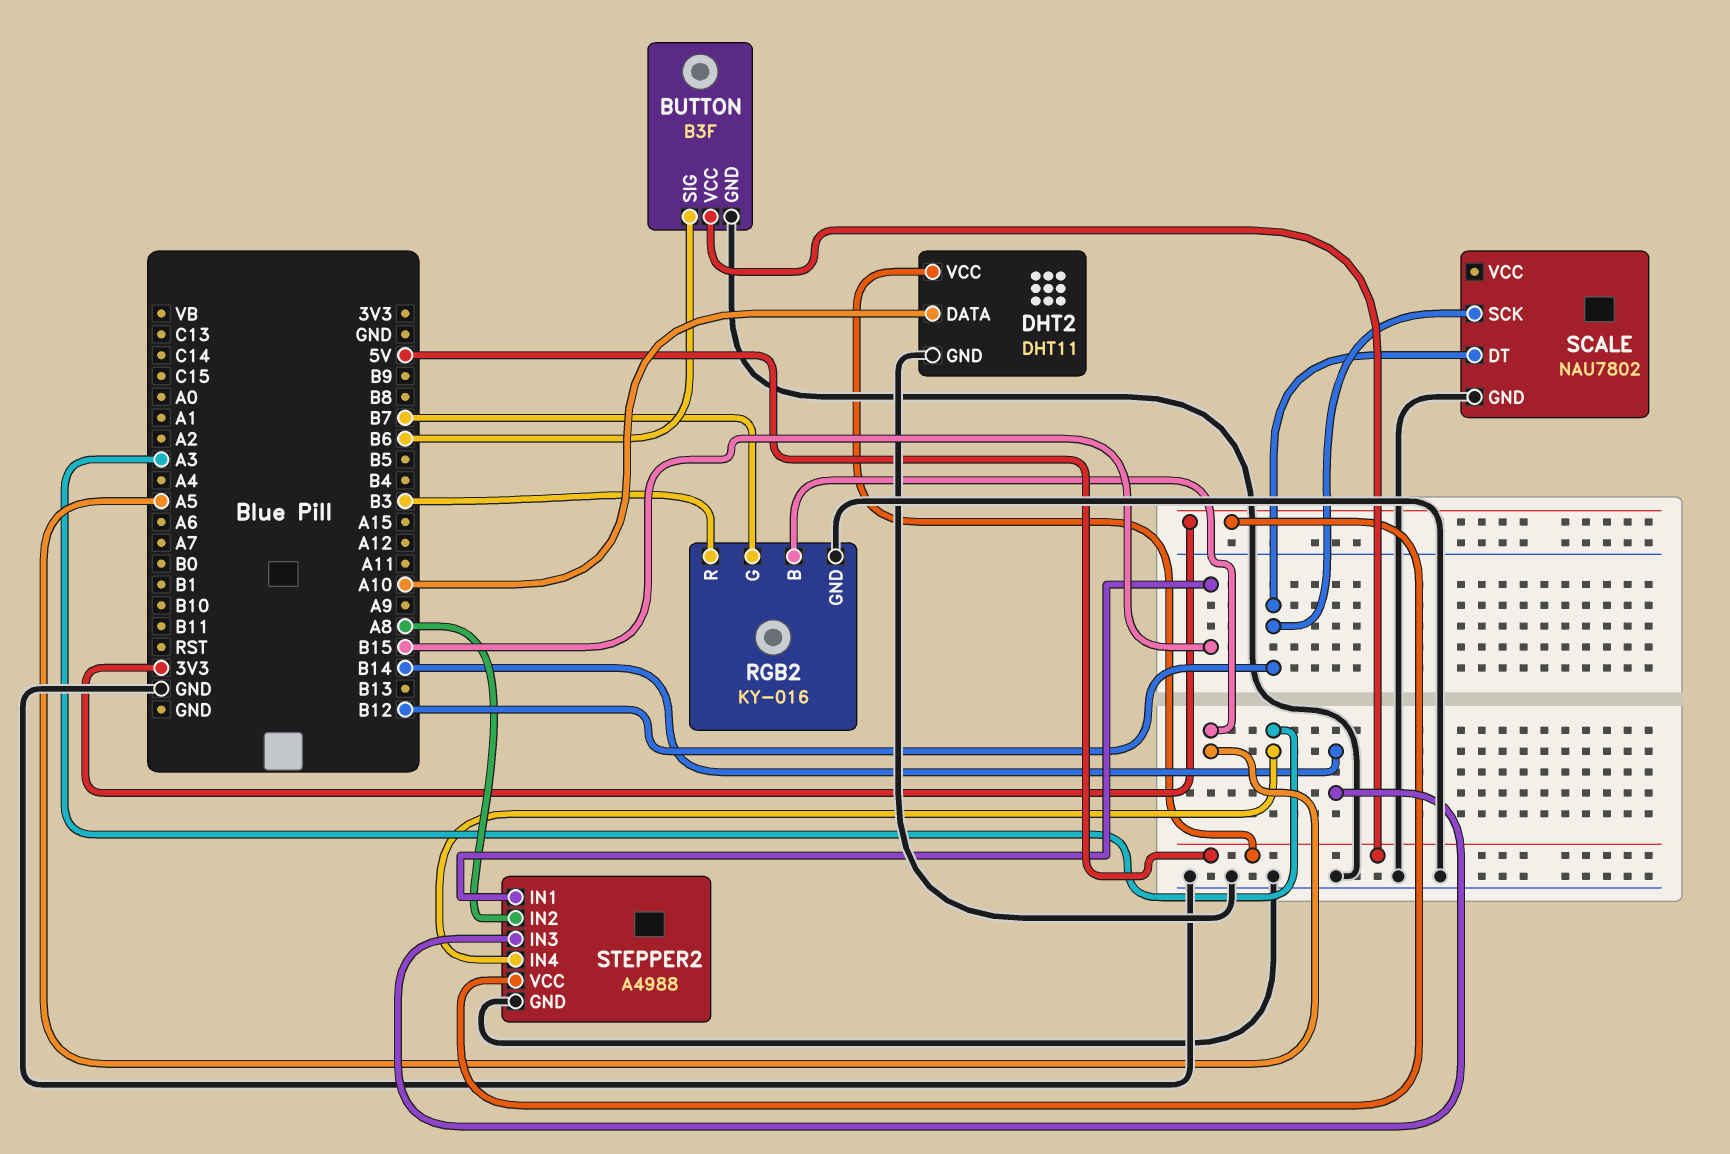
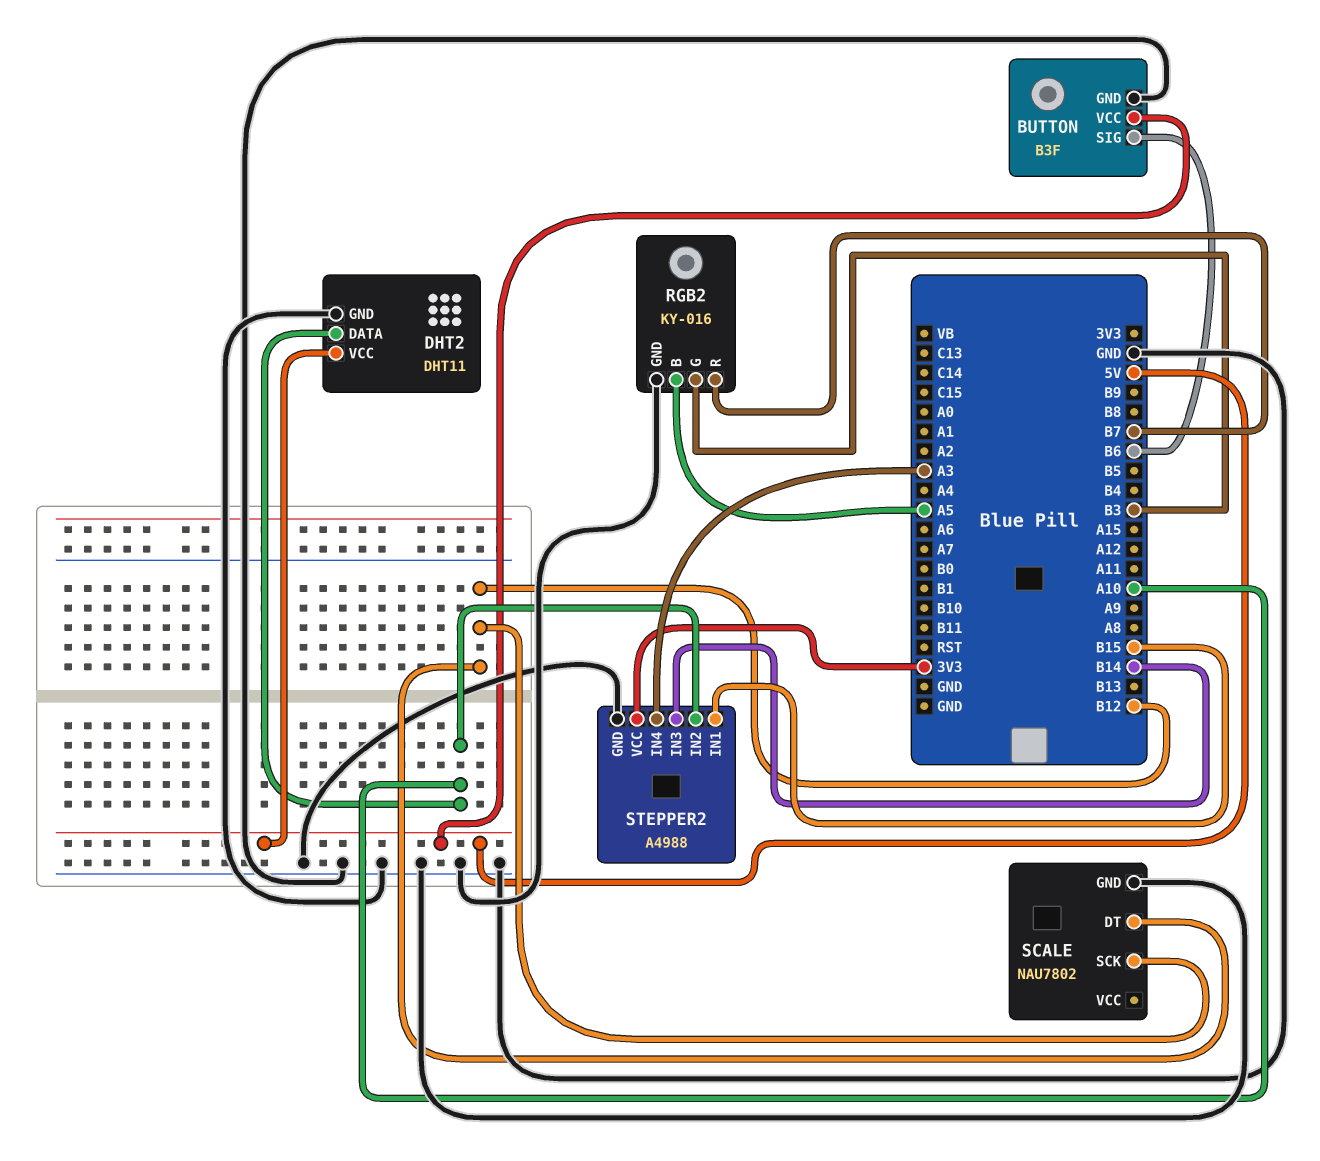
RGB2 pin G: B7 -> B3
RGB2 pin R: B3 -> B7
STEPPER2 pin IN2: A8 -> A10

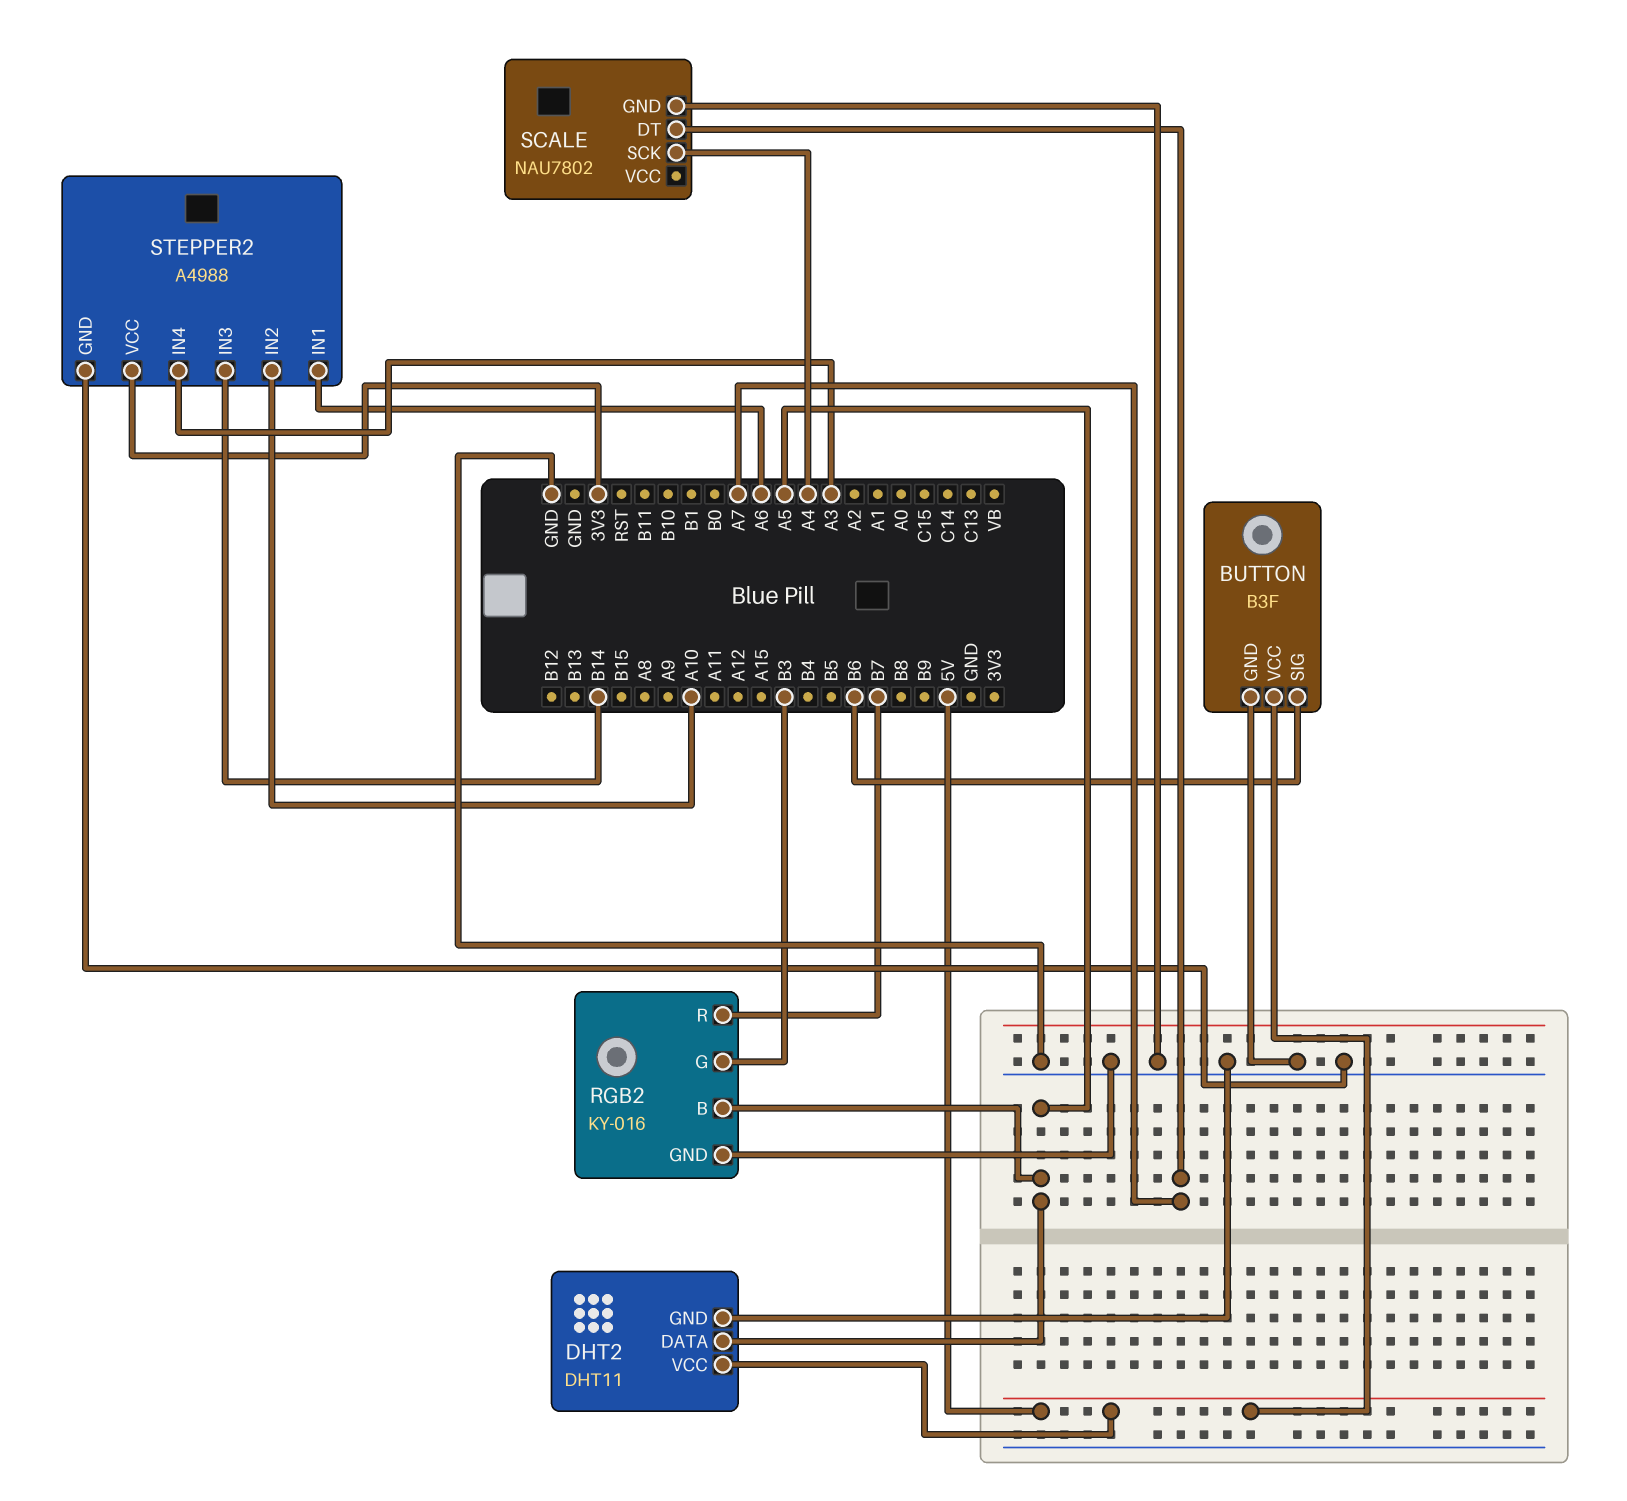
DHT2 pin DATA: A10 -> A5
SCALE pin DT: B12 -> A7
SCALE pin SCK: B12 -> A4
STEPPER2 pin IN1: B15 -> A6

